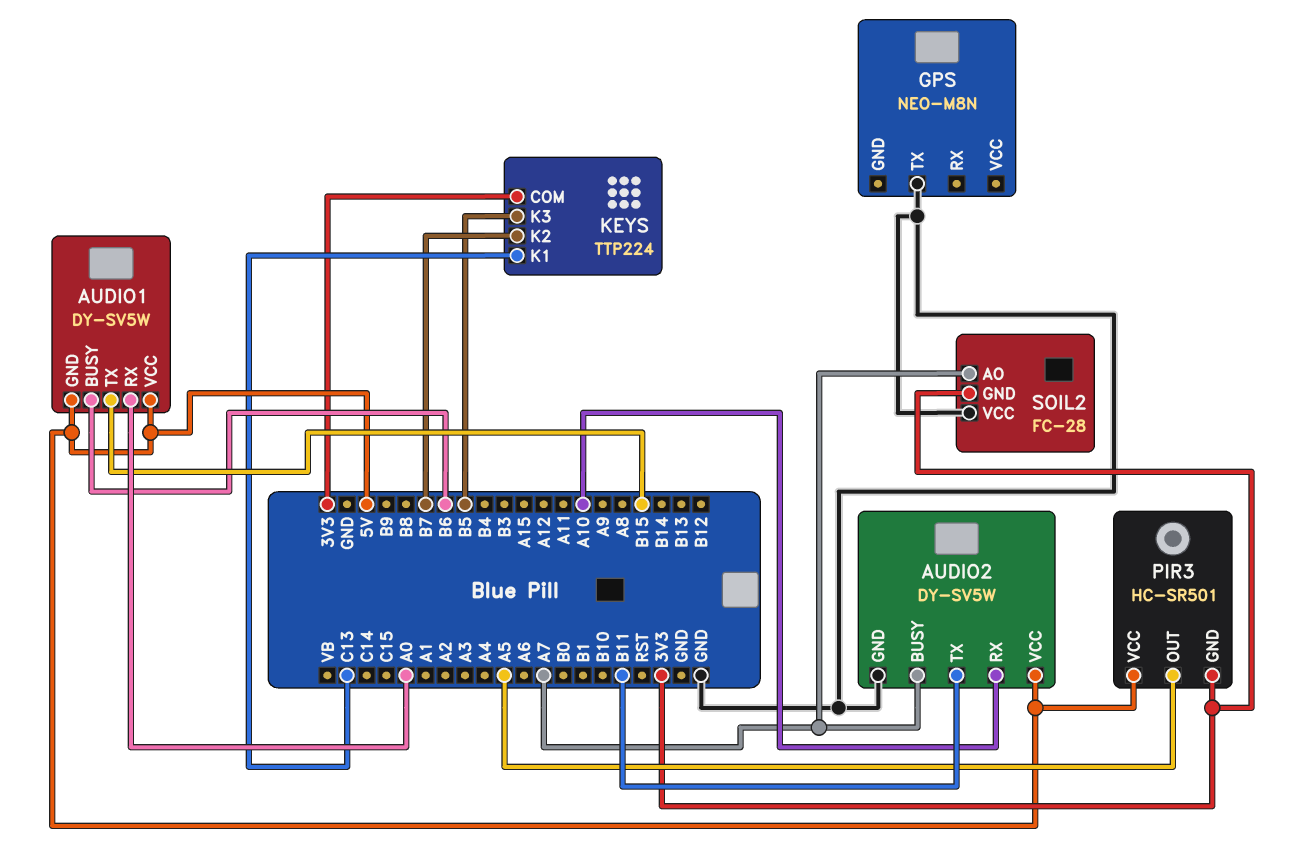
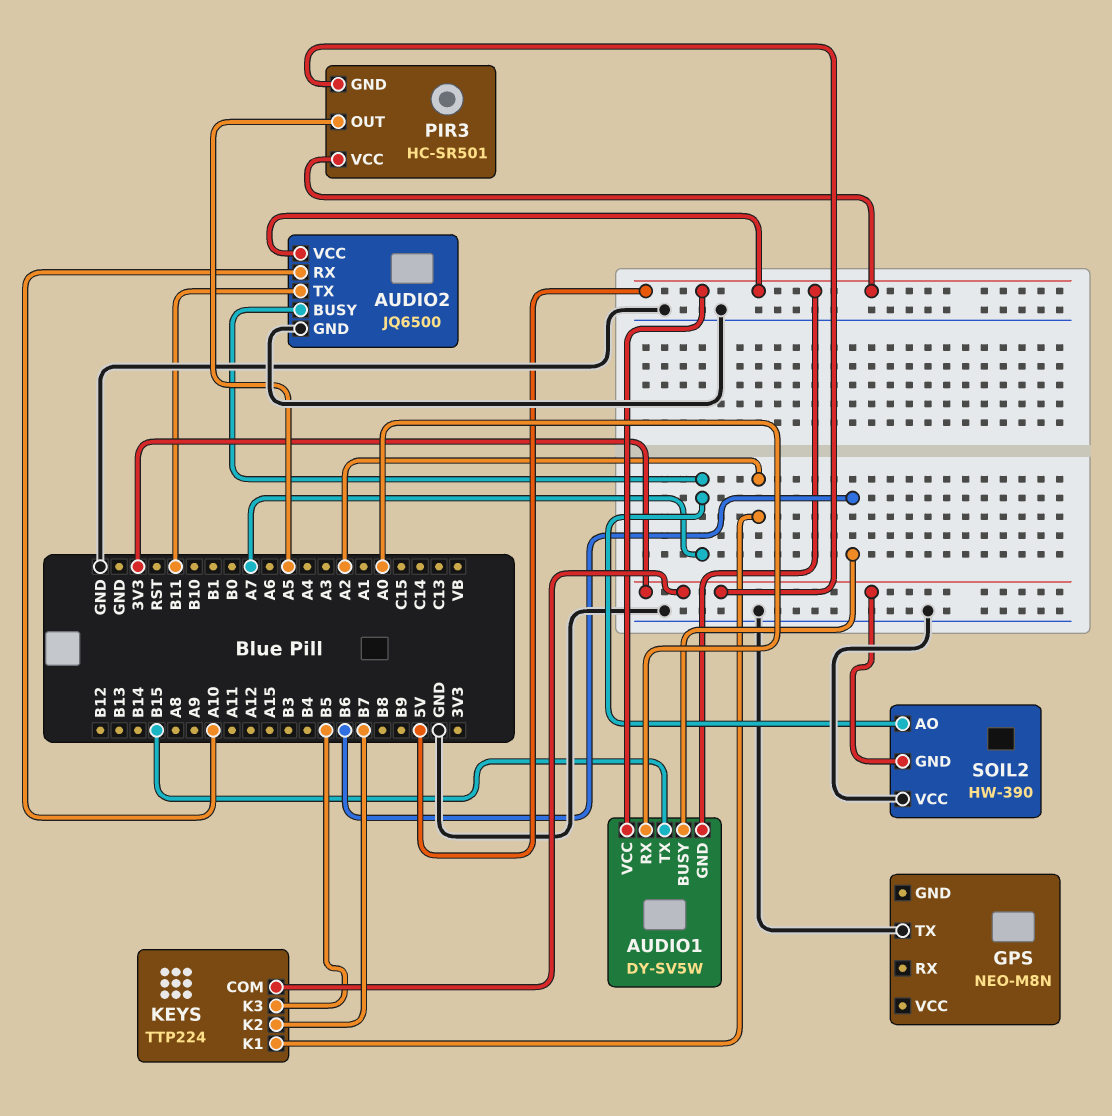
AUDIO2: DY-SV5W -> JQ6500
KEYS pin K1: C13 -> A2
SOIL2: FC-28 -> HW-390

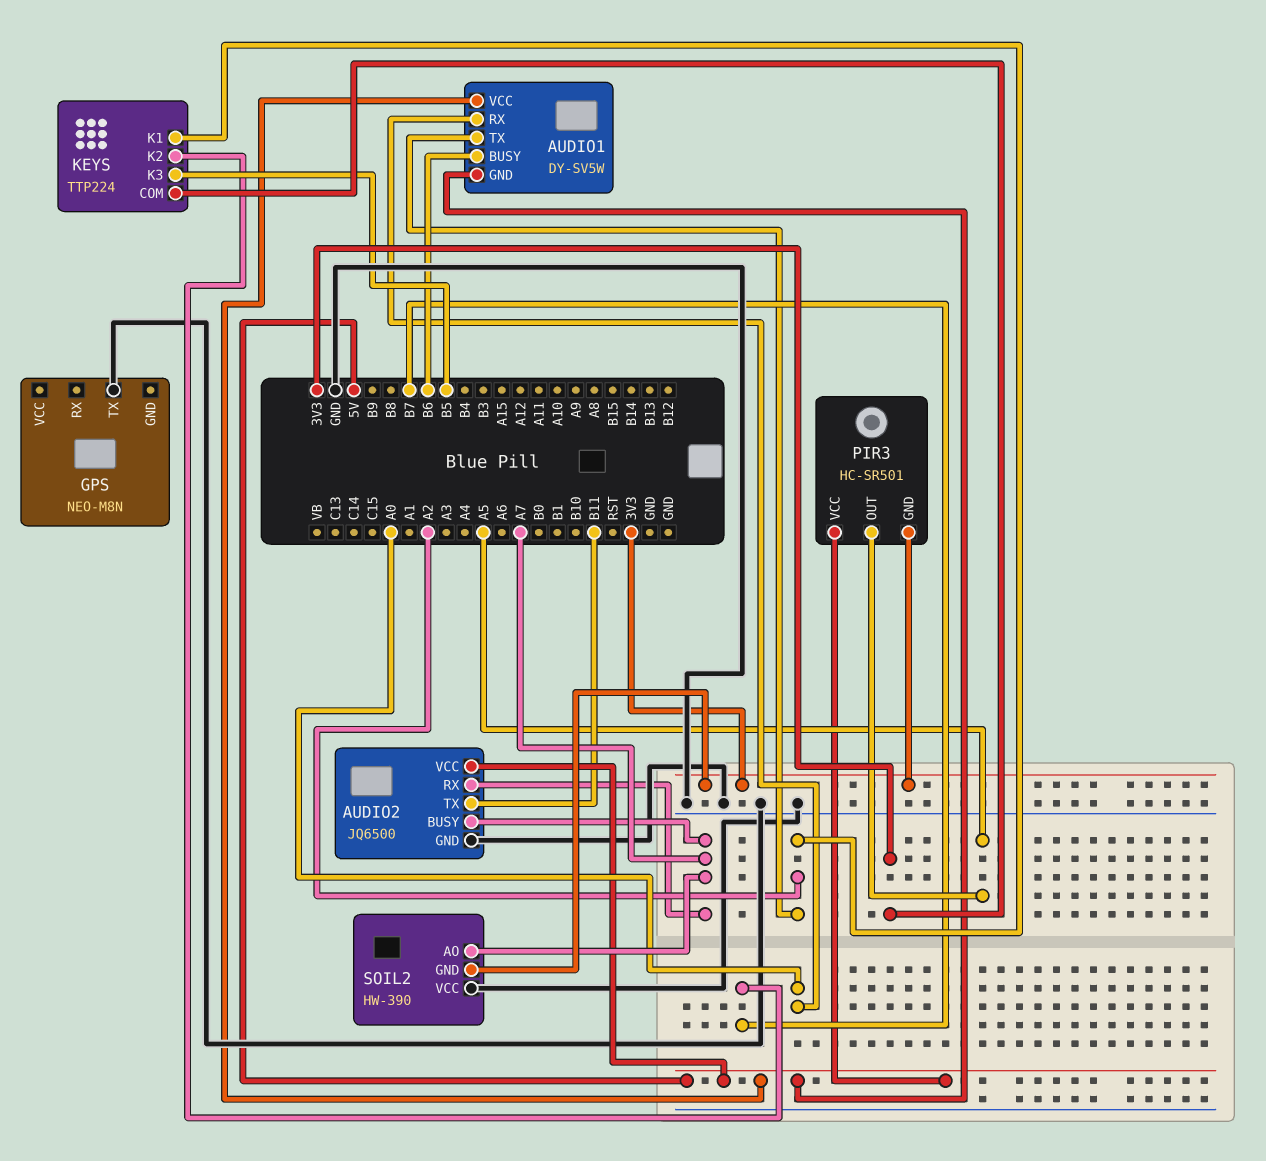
AUDIO1 pin TX: B15 -> A2
AUDIO2 pin RX: A10 -> A7

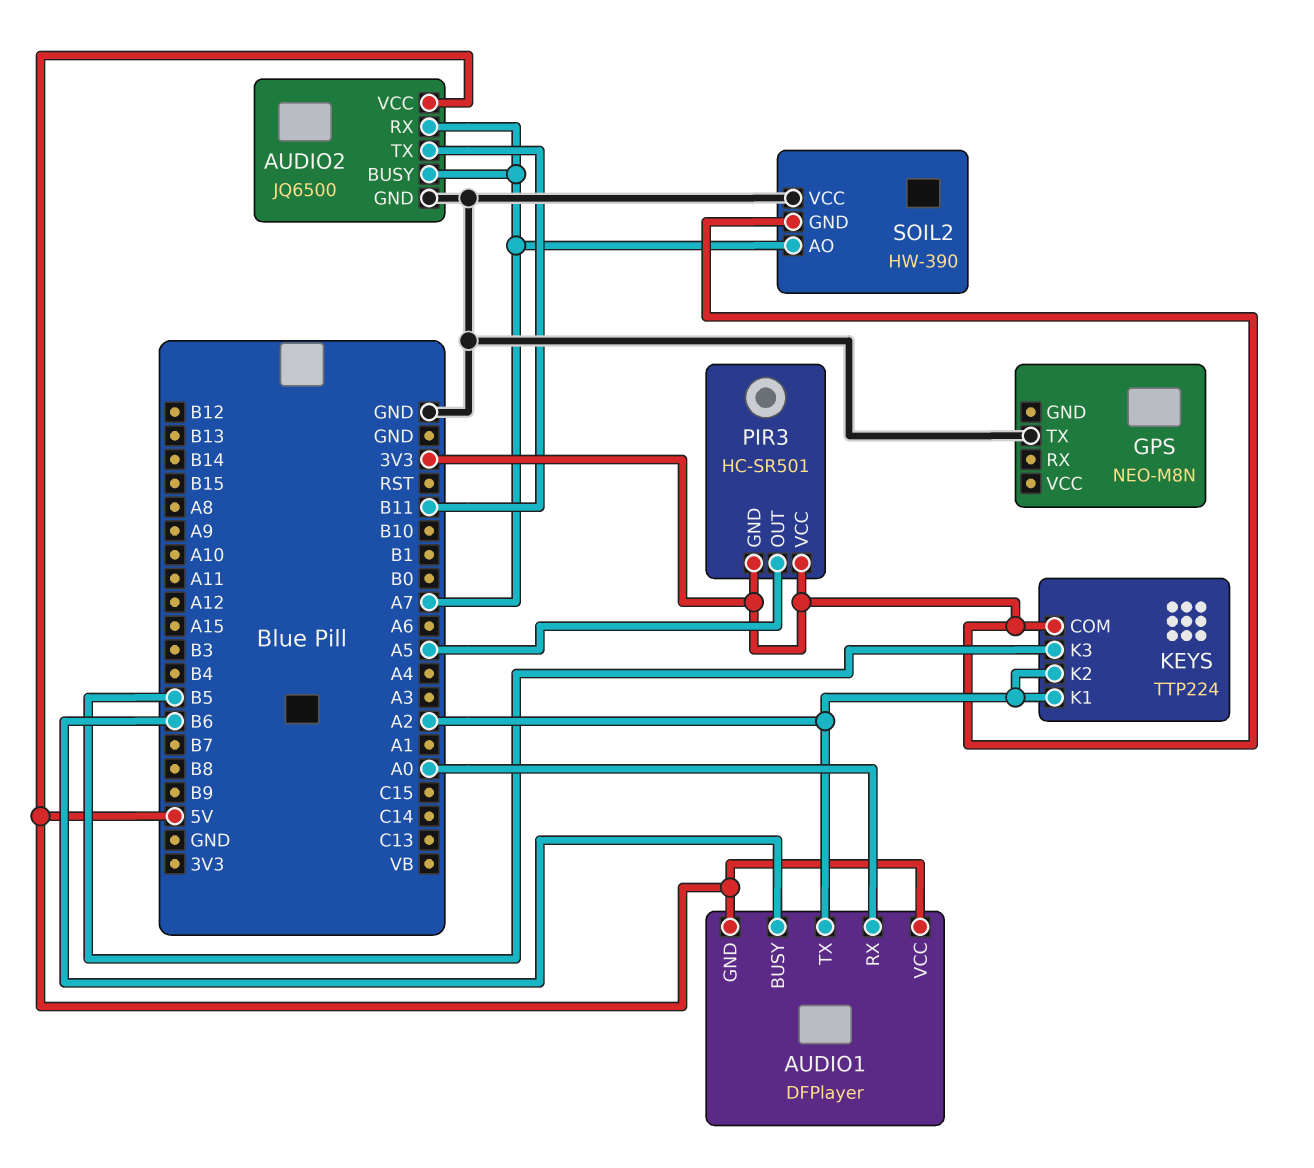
AUDIO1: DY-SV5W -> DFPlayer
KEYS pin K2: B7 -> A2
PIR3 pin VCC: 5V -> 3V3

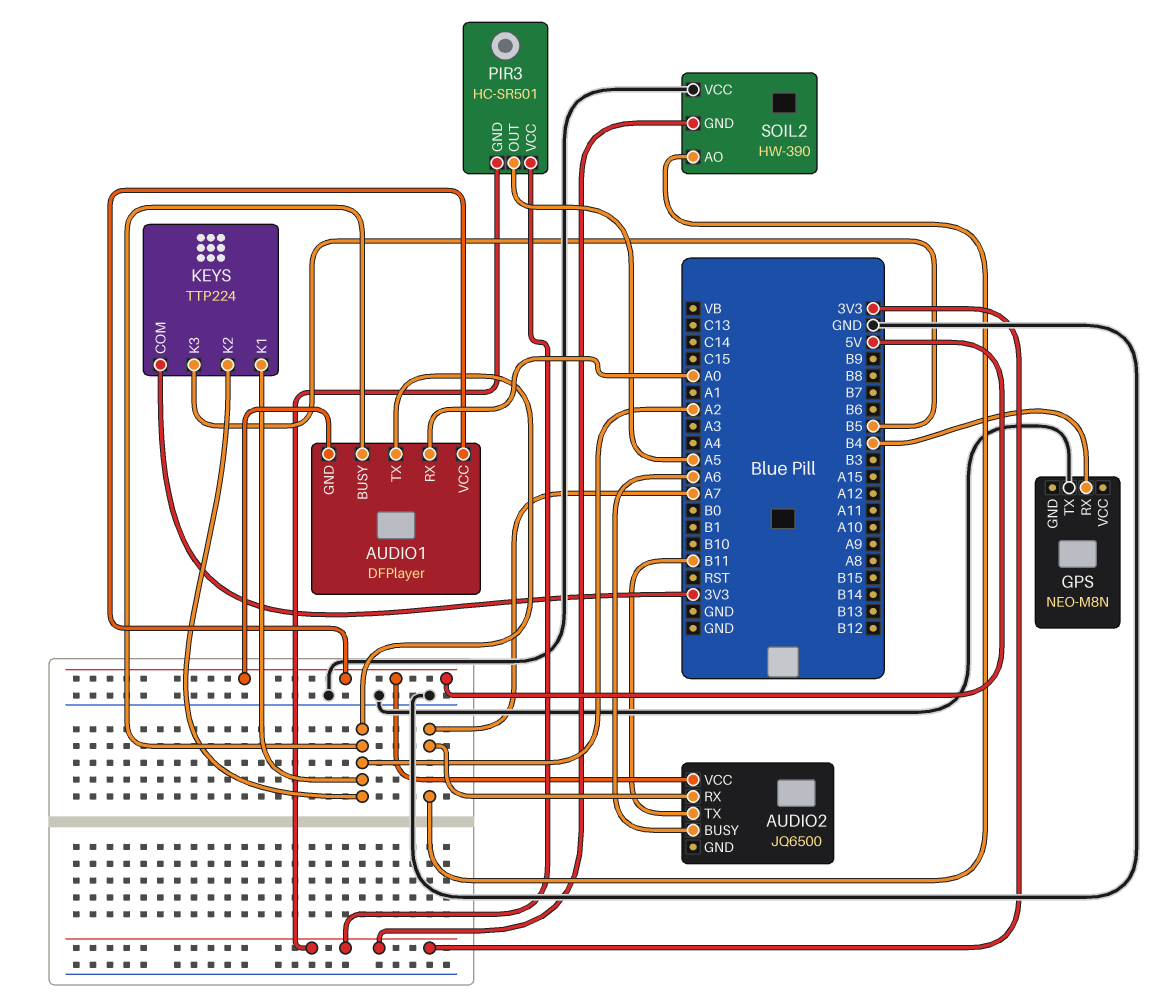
AUDIO1 pin BUSY: B6 -> A2
AUDIO2 pin BUSY: A7 -> A6
AUDIO2 pin GND: GND -> none
GPS pin RX: none -> B4

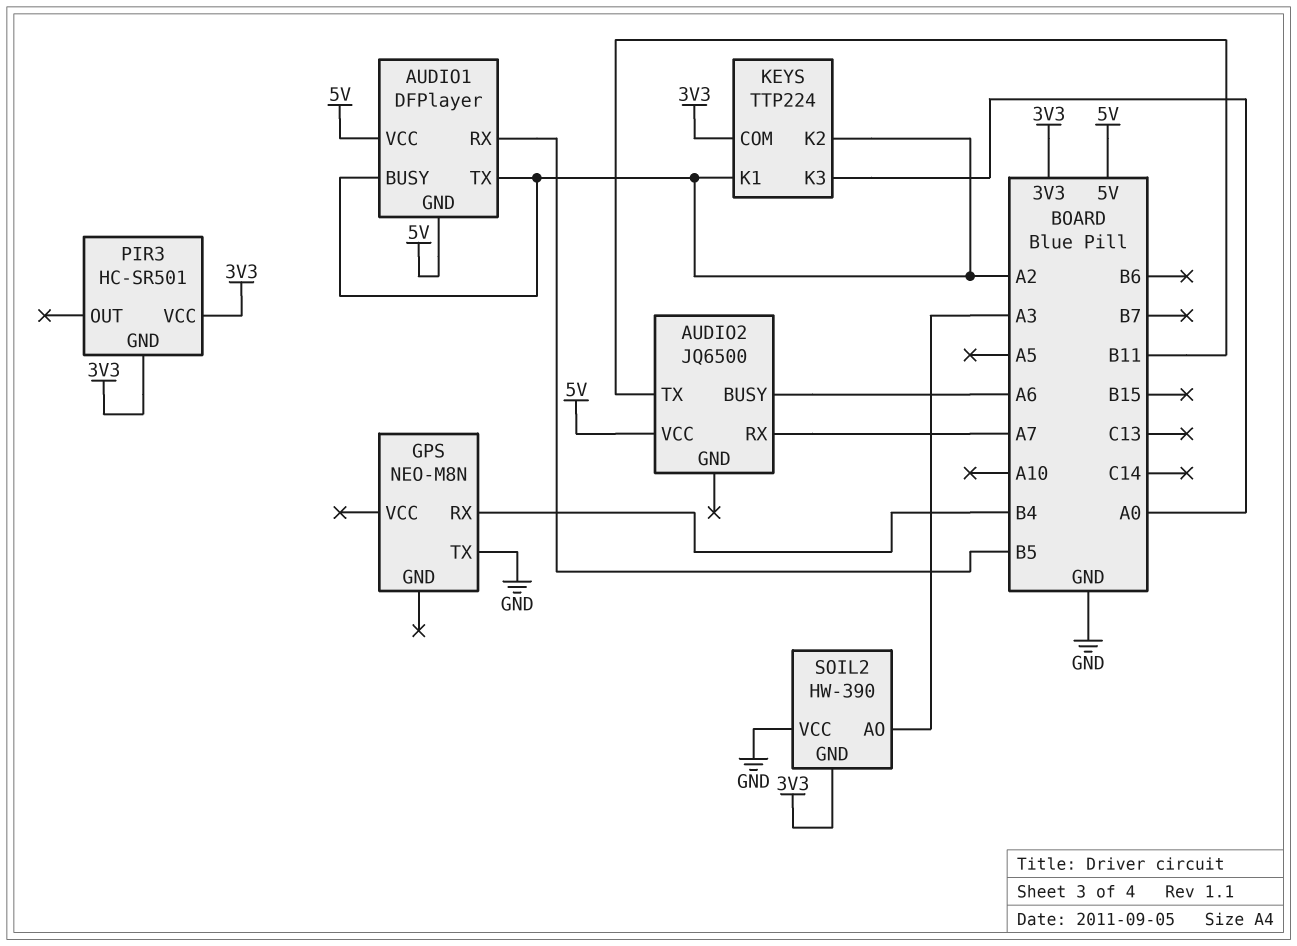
AUDIO1 pin RX: A0 -> B5
KEYS pin K3: B5 -> A0
PIR3 pin OUT: A5 -> none
SOIL2 pin AO: A7 -> A3

